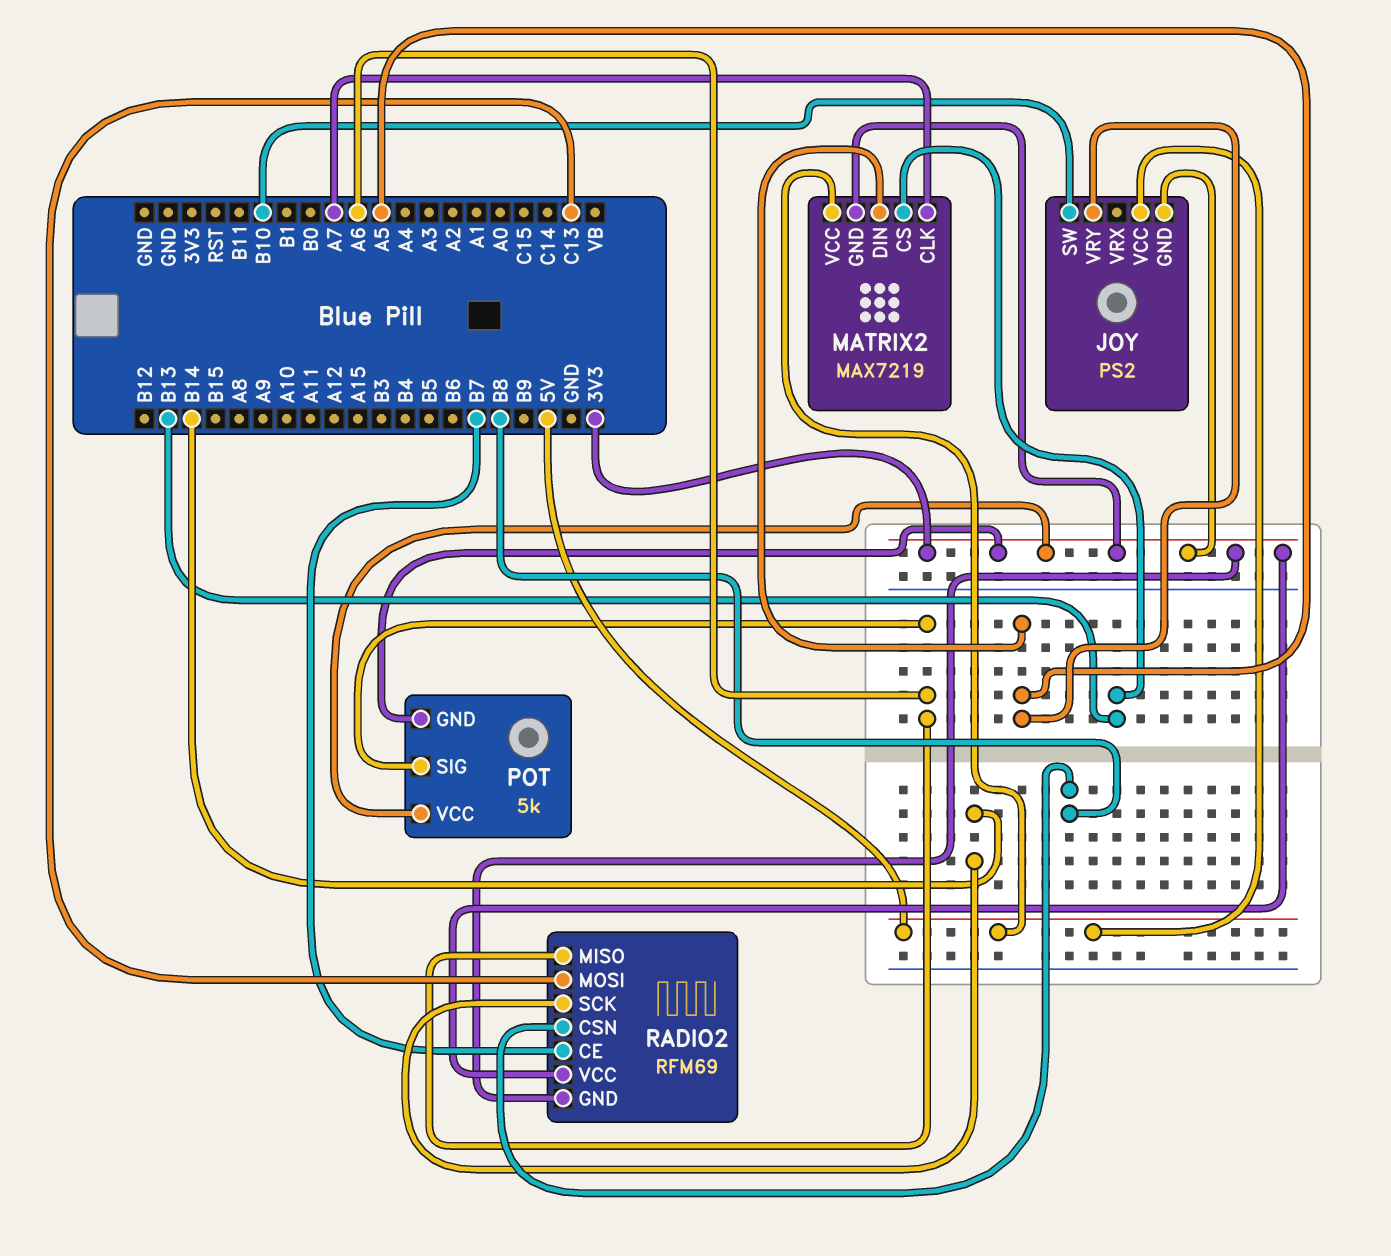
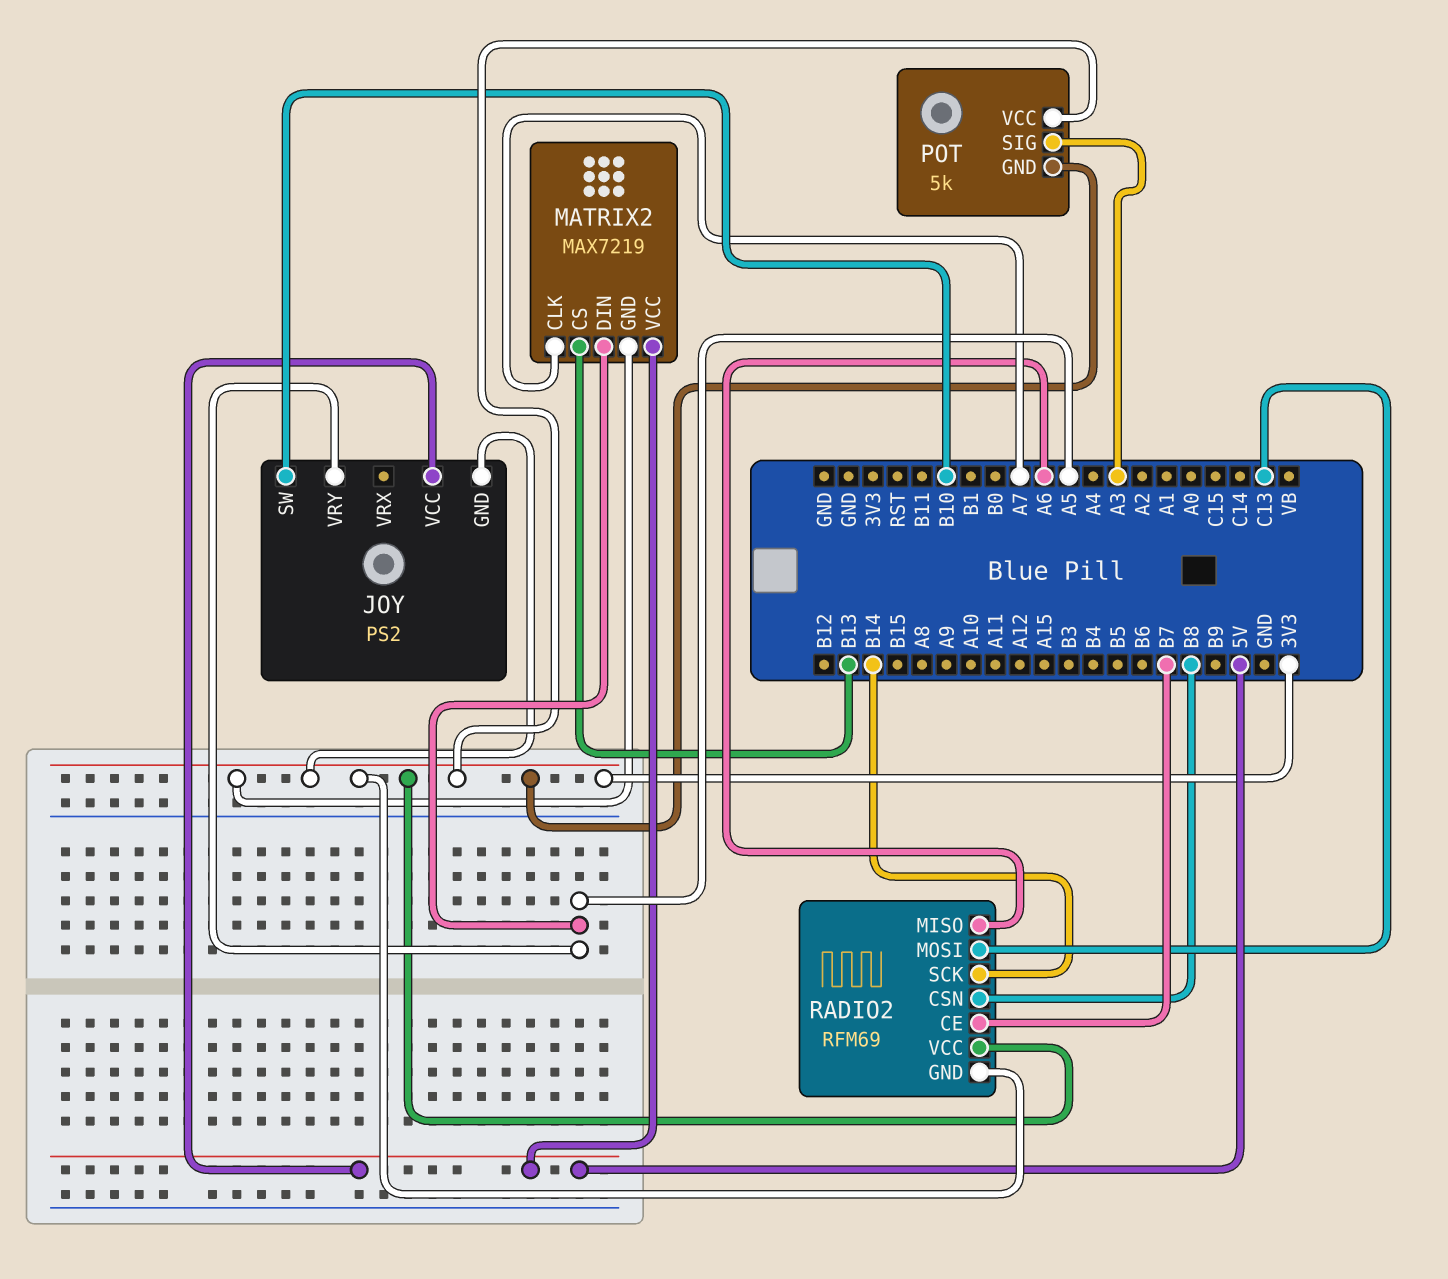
POT pin SIG: A6 -> A3

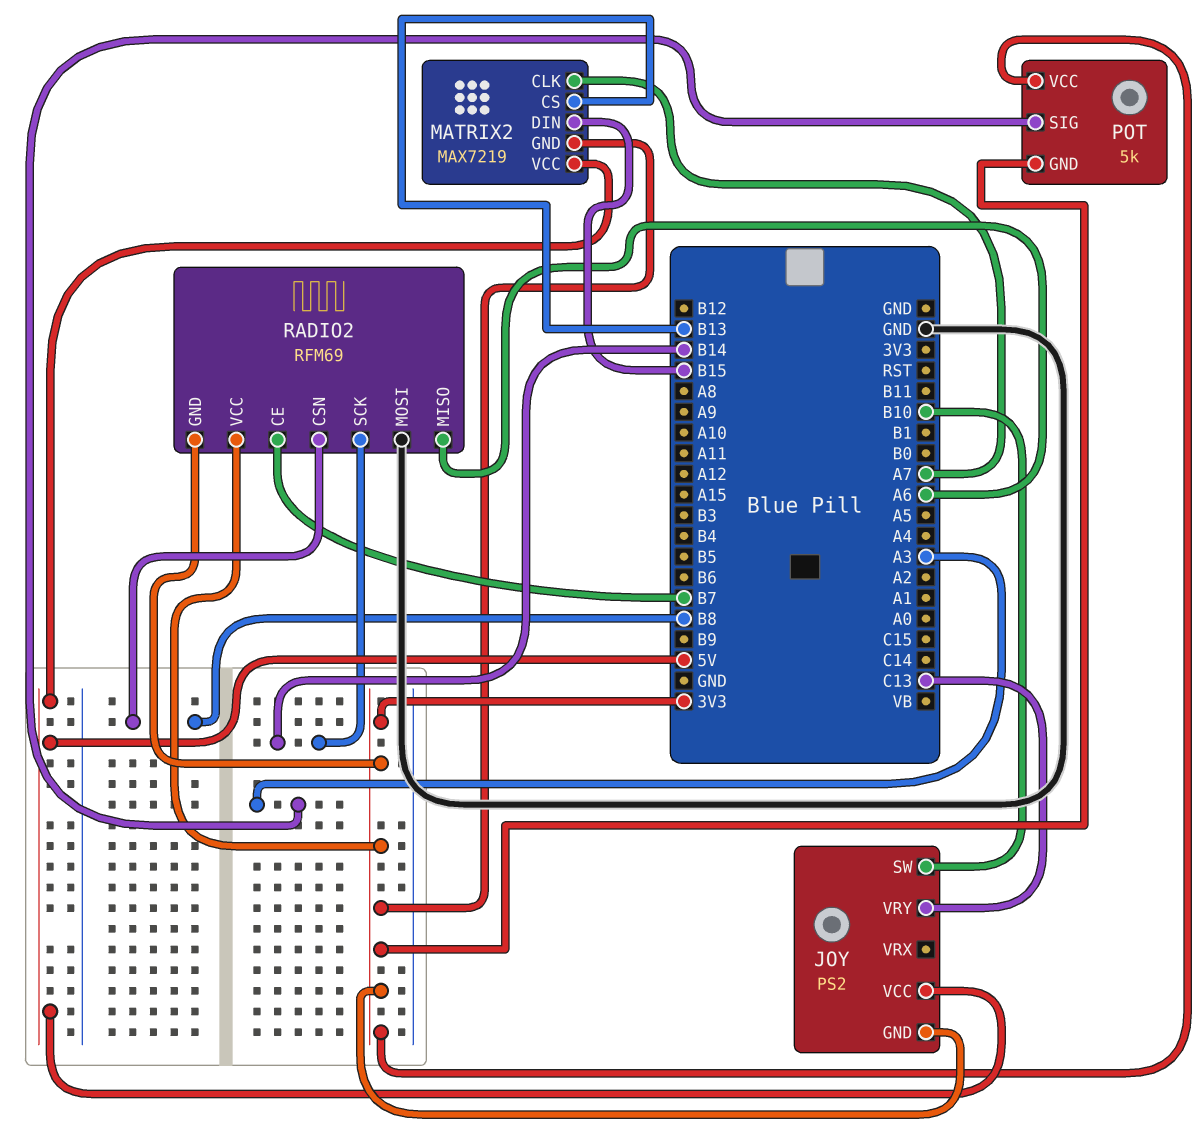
JOY pin VRY: A5 -> C13
MATRIX2 pin DIN: A5 -> B15
RADIO2 pin MOSI: C13 -> GND

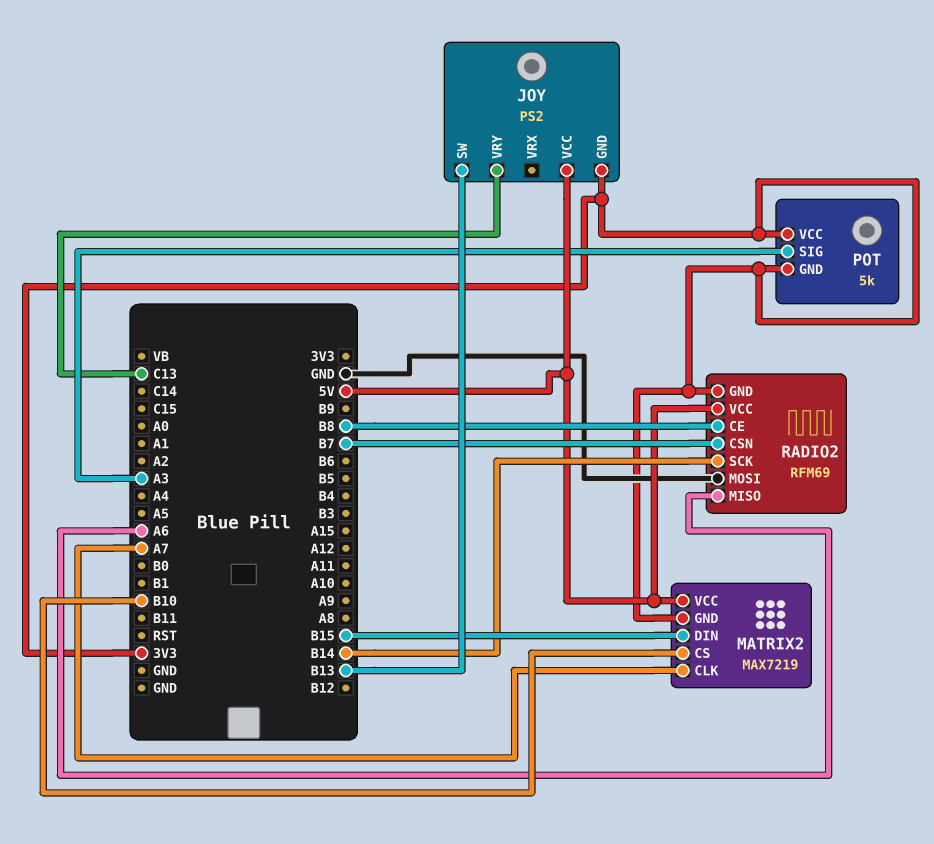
JOY pin SW: B10 -> B13
MATRIX2 pin CS: B13 -> B10
RADIO2 pin CE: B7 -> B8
RADIO2 pin CSN: B8 -> B7
RADIO2 pin VCC: 3V3 -> 5V

